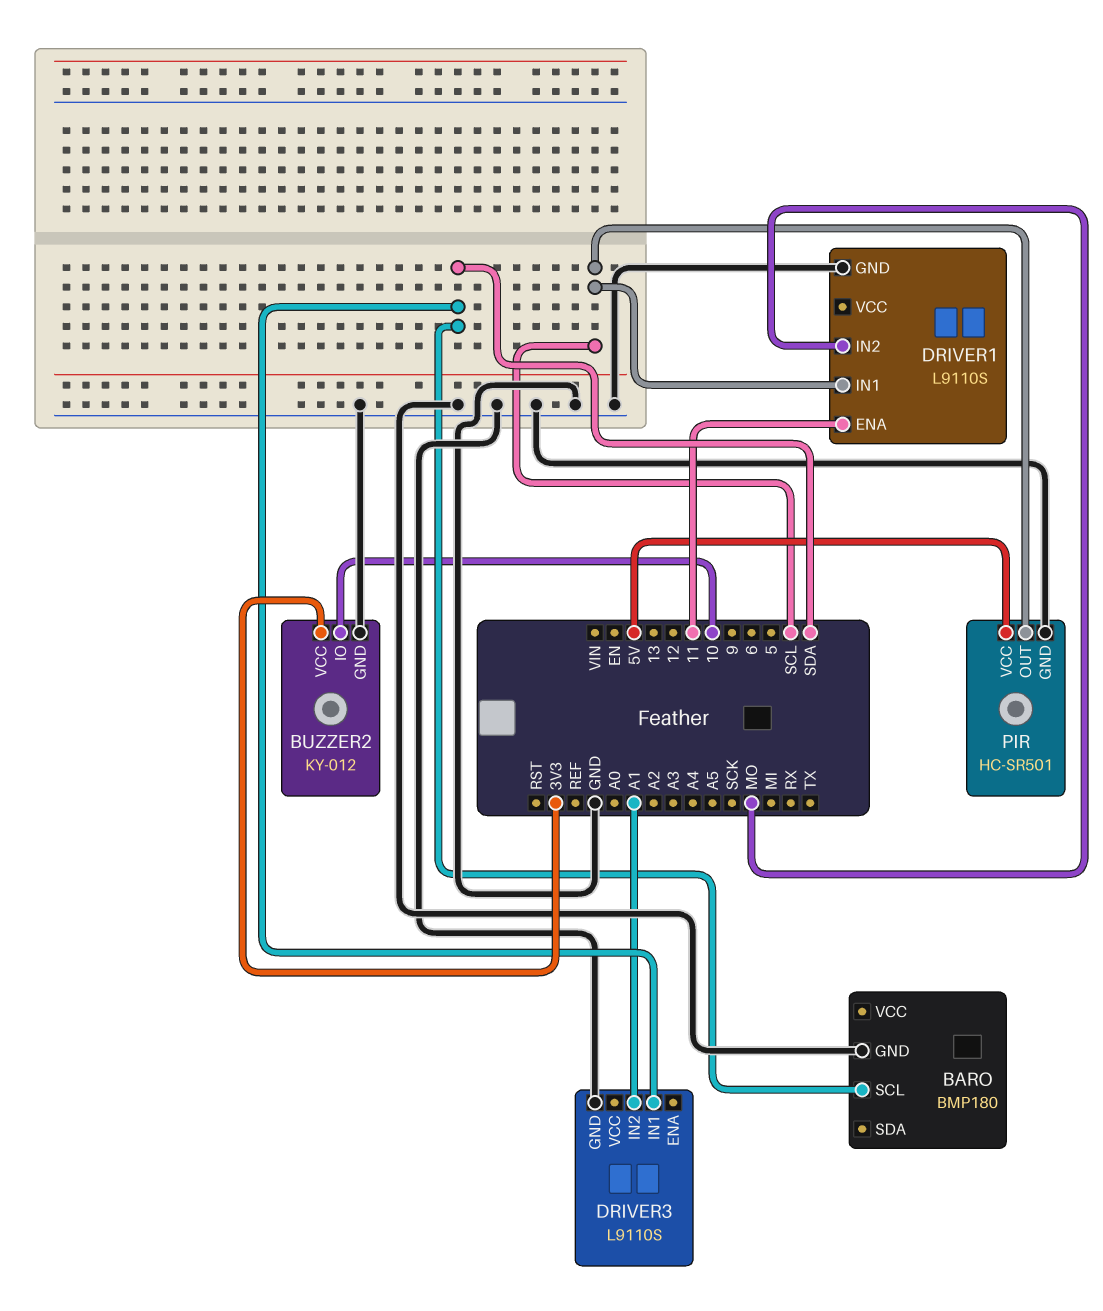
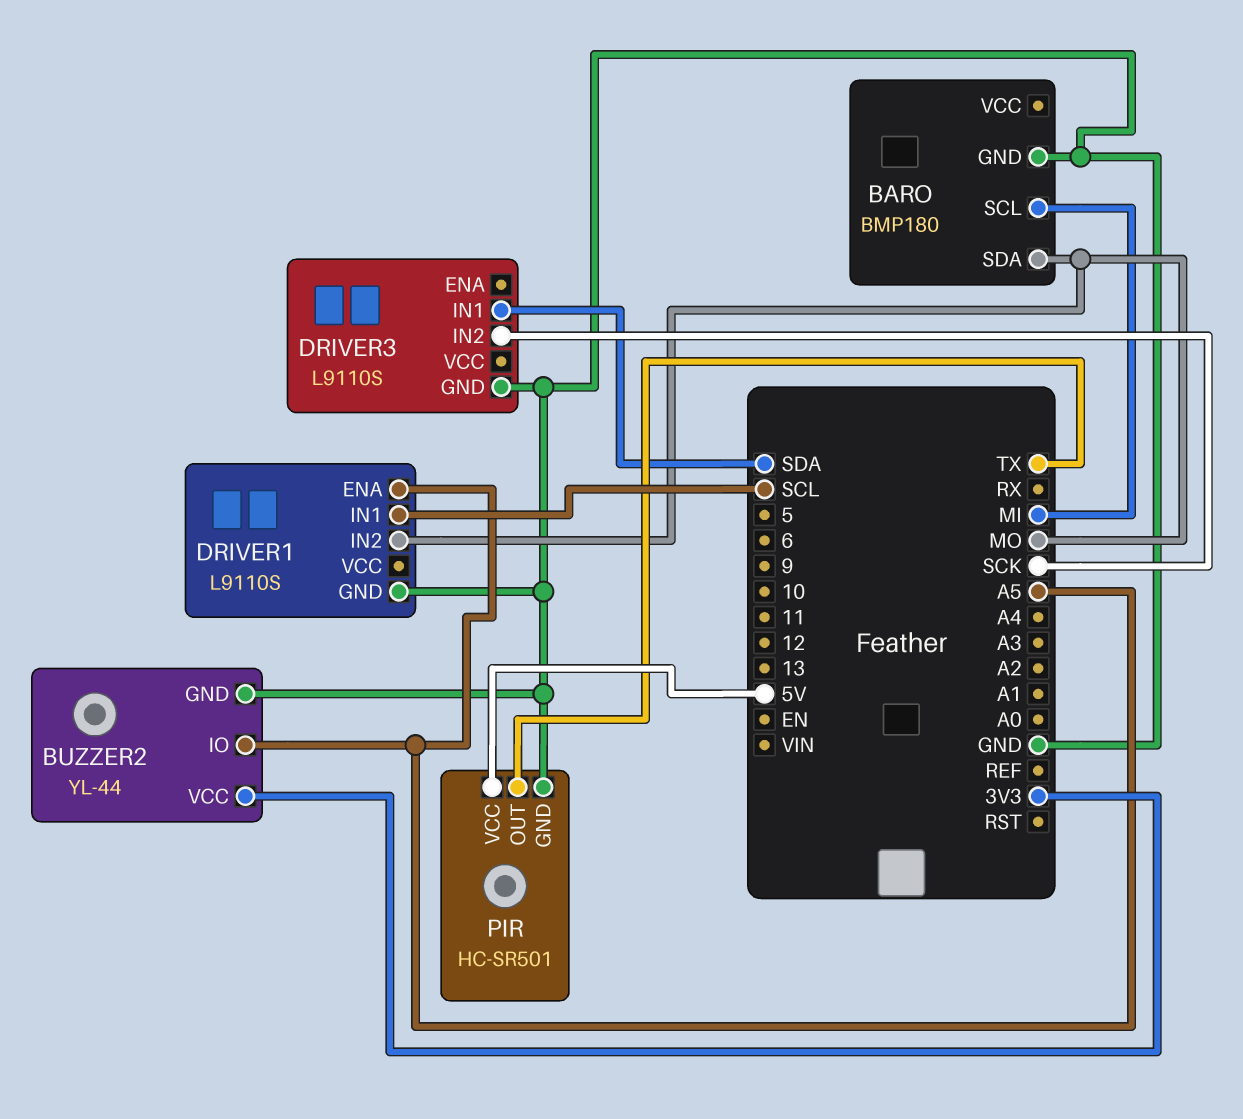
BARO pin SCL: SDA -> MI
BARO pin SDA: none -> MO
BUZZER2: KY-012 -> YL-44
BUZZER2 pin IO: 10 -> A5
DRIVER1 pin ENA: 11 -> A5
DRIVER3 pin IN2: A1 -> SCK
PIR pin OUT: SCL -> TX

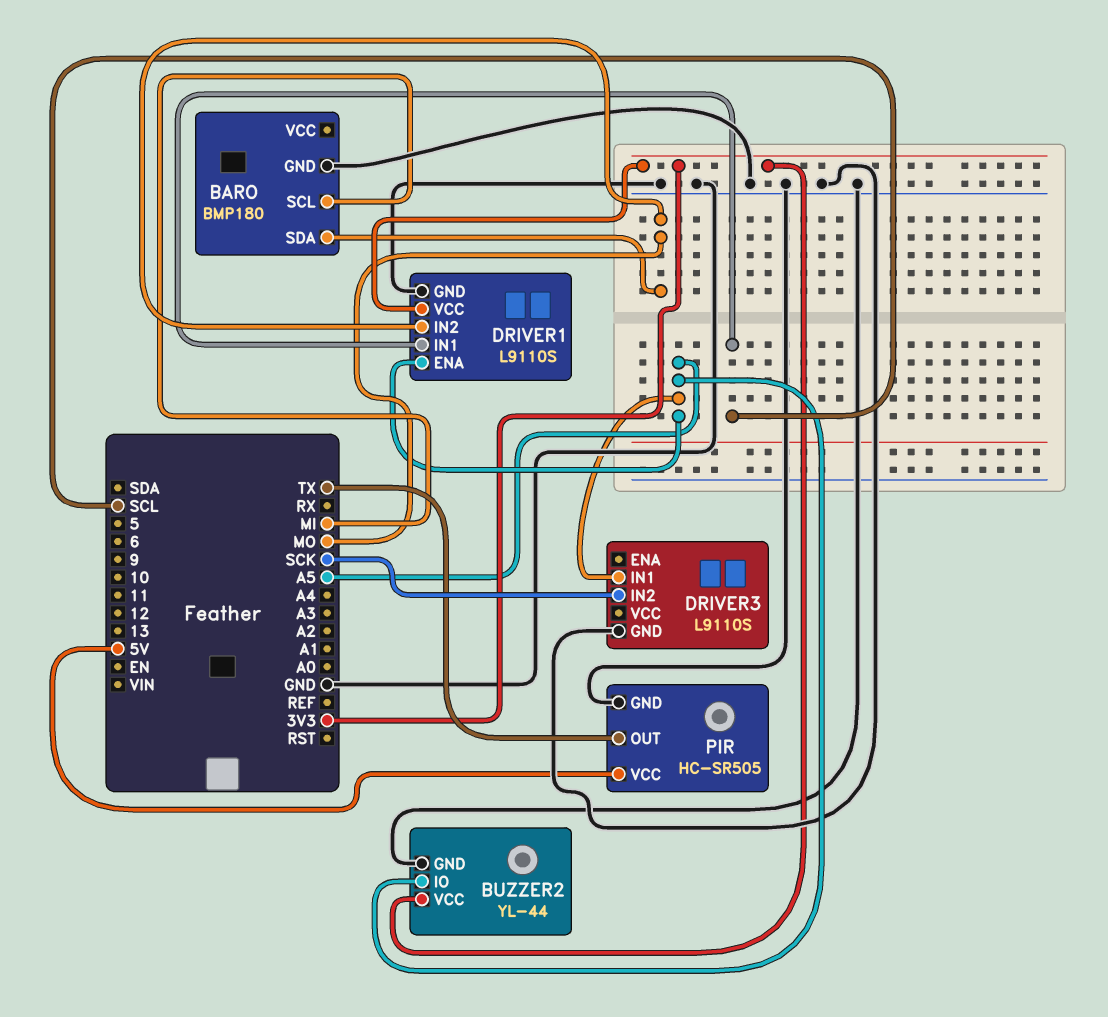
DRIVER1 pin VCC: none -> 3V3
DRIVER3 pin IN1: SDA -> A5
PIR: HC-SR501 -> HC-SR505

